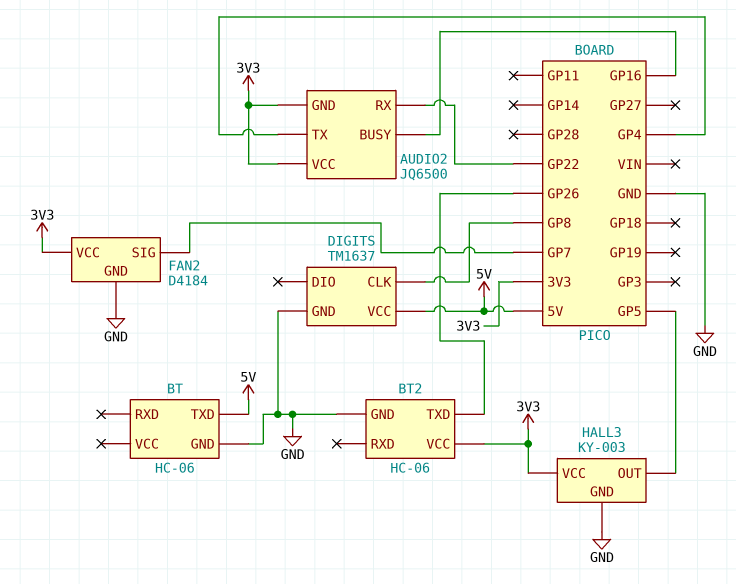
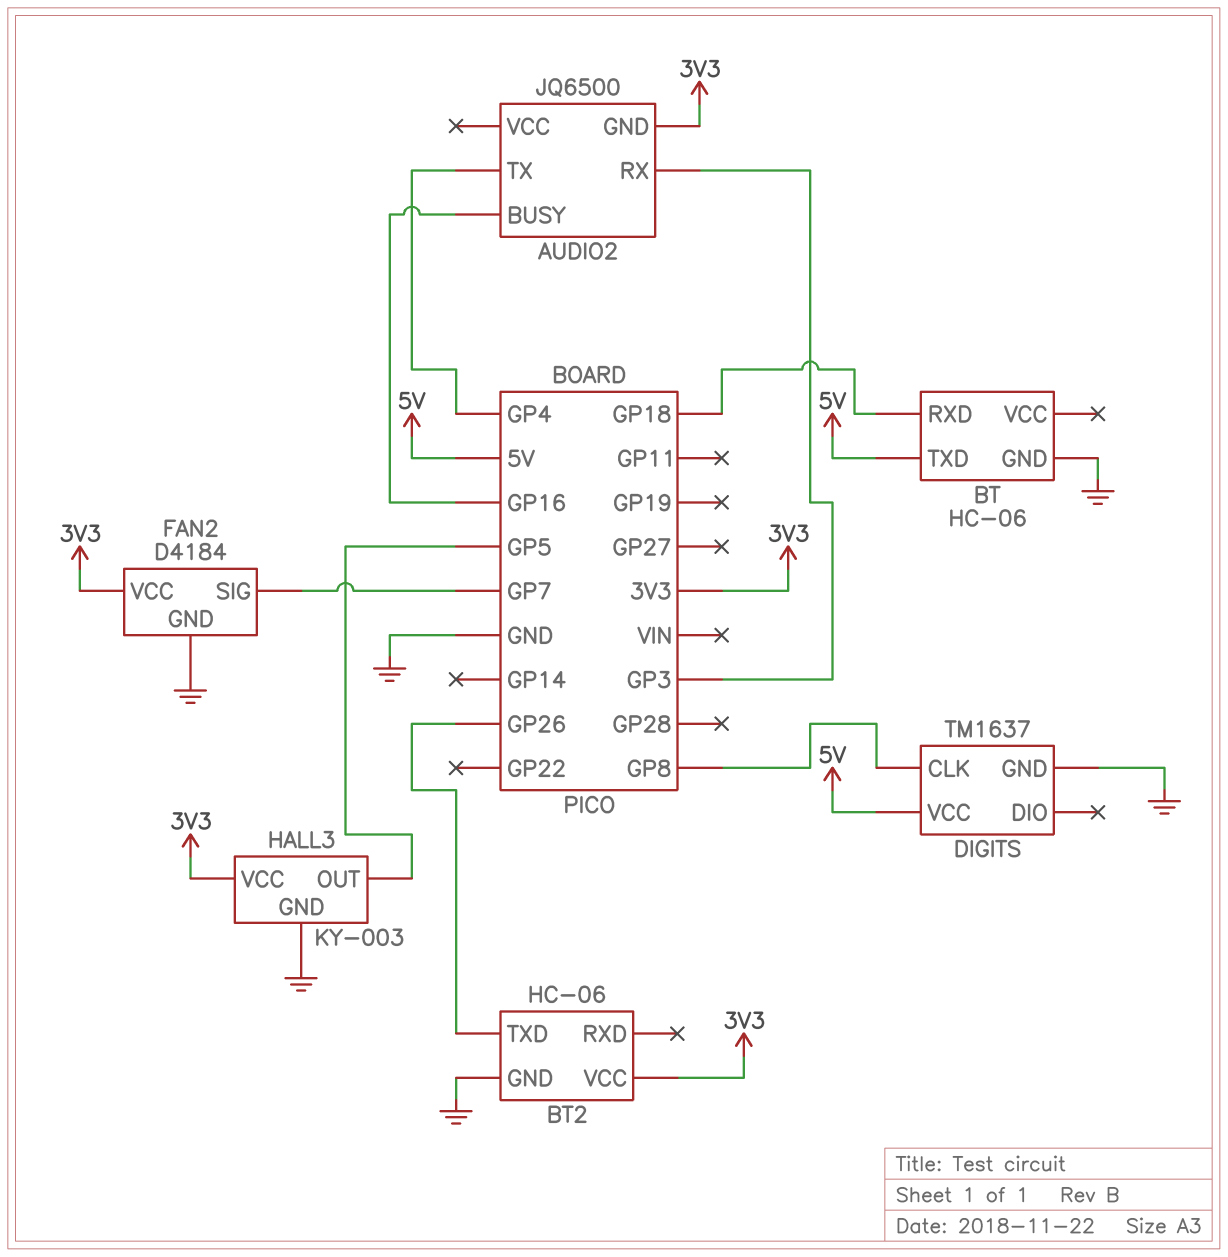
AUDIO2 pin RX: GP22 -> GP3
AUDIO2 pin VCC: 3V3 -> none
BT pin RXD: none -> GP18

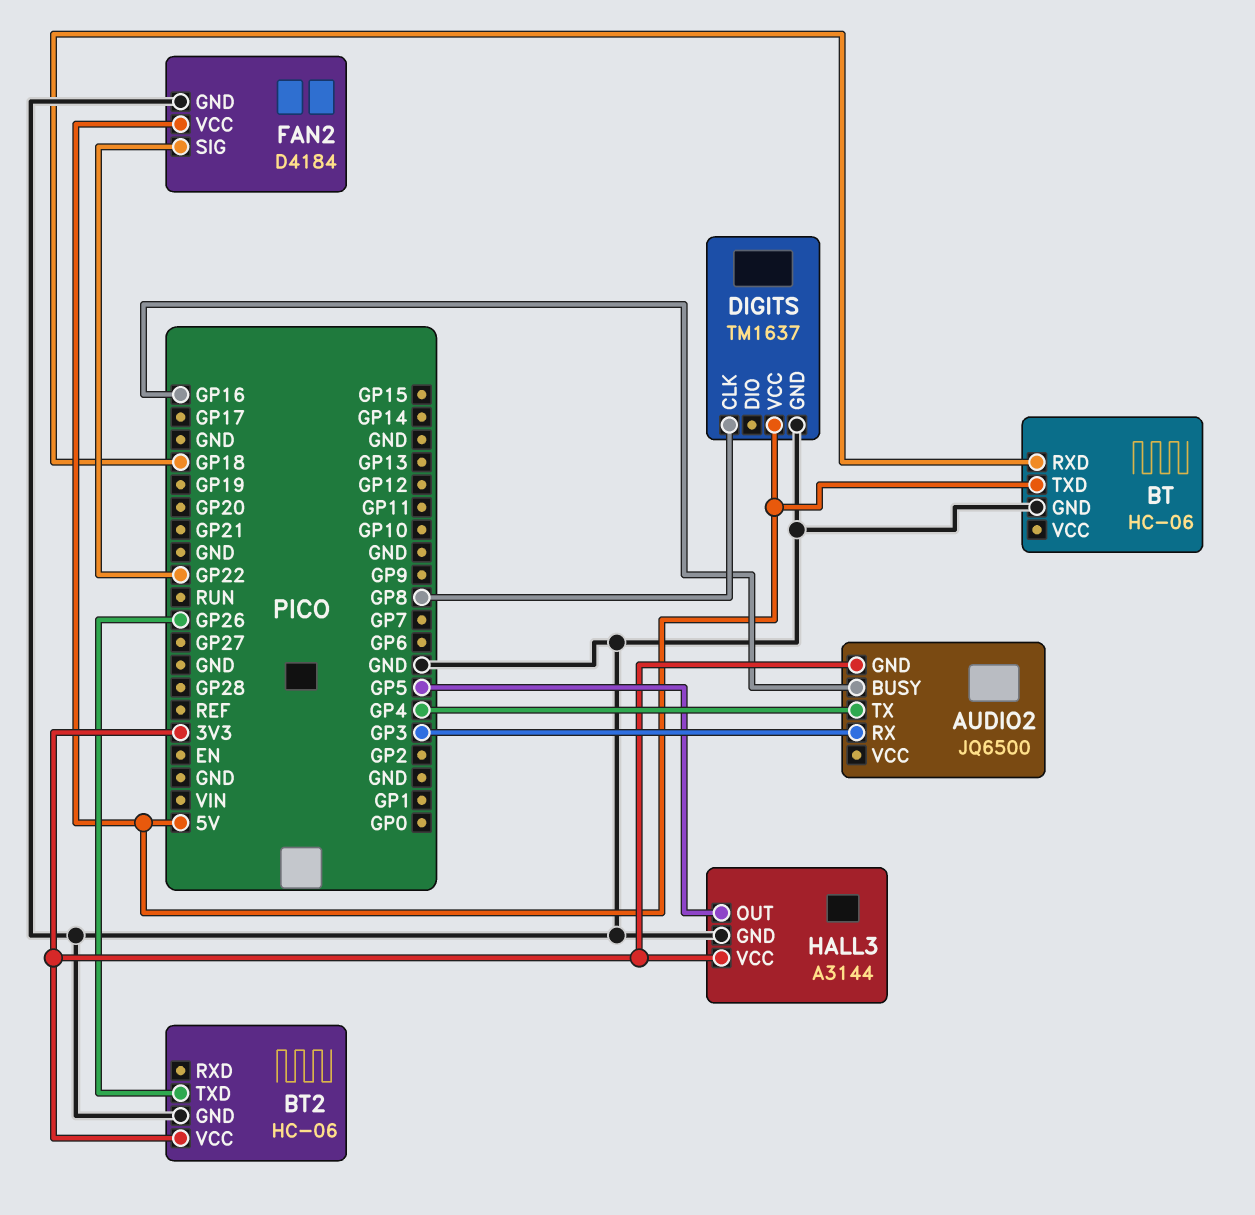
FAN2 pin SIG: GP7 -> GP22
FAN2 pin VCC: 3V3 -> 5V
HALL3: KY-003 -> A3144

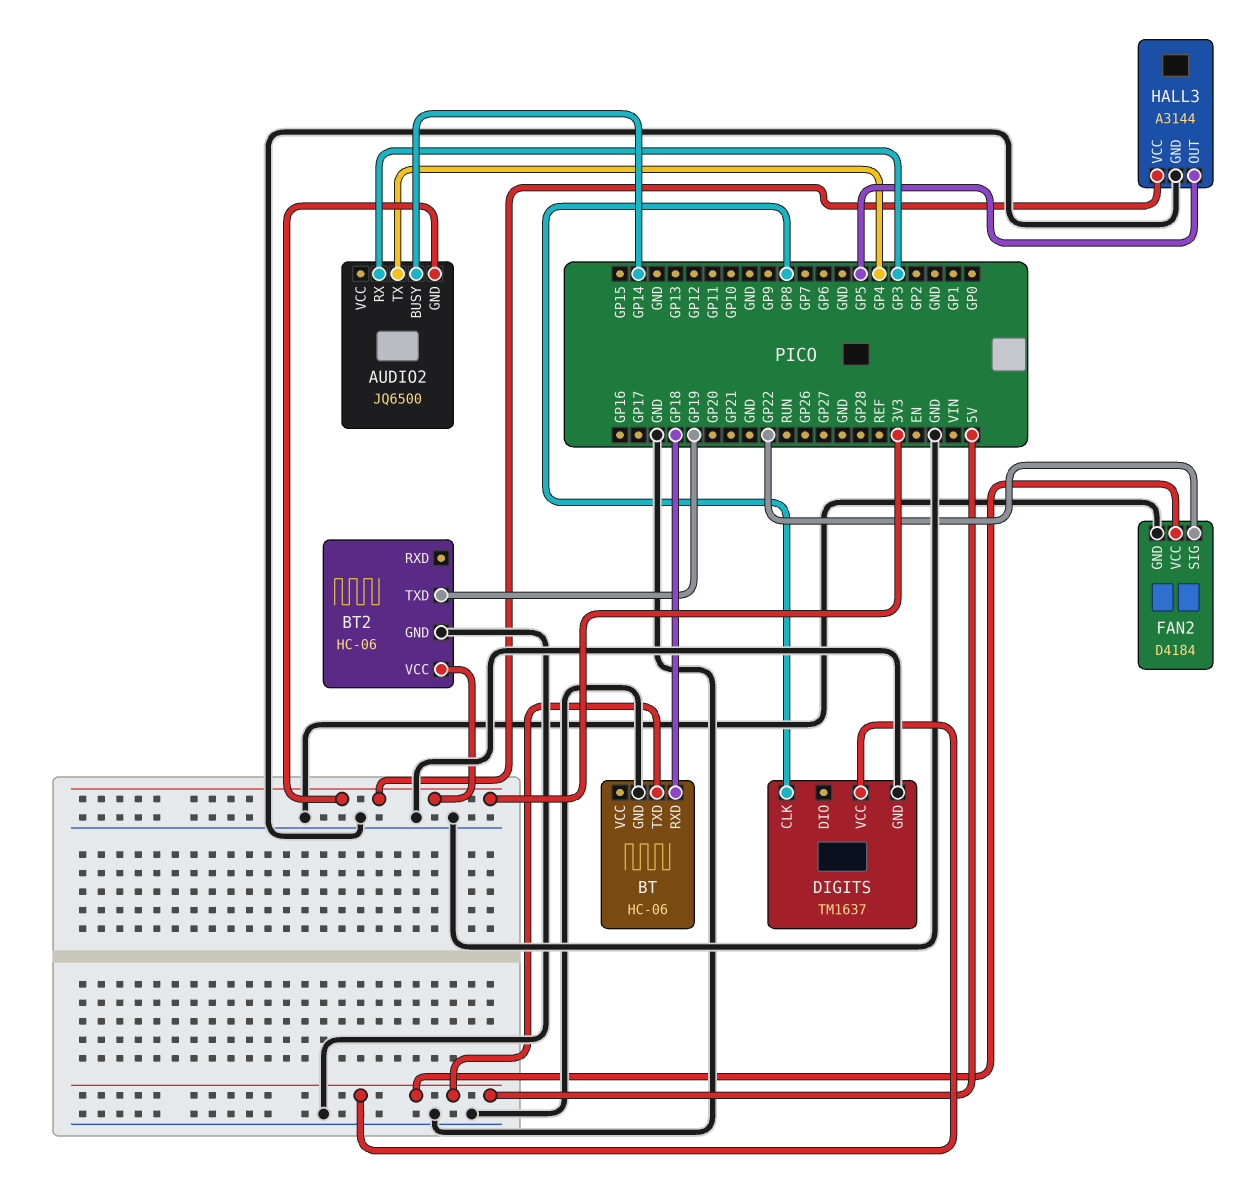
AUDIO2 pin BUSY: GP16 -> GP14
BT2 pin TXD: GP26 -> GP19

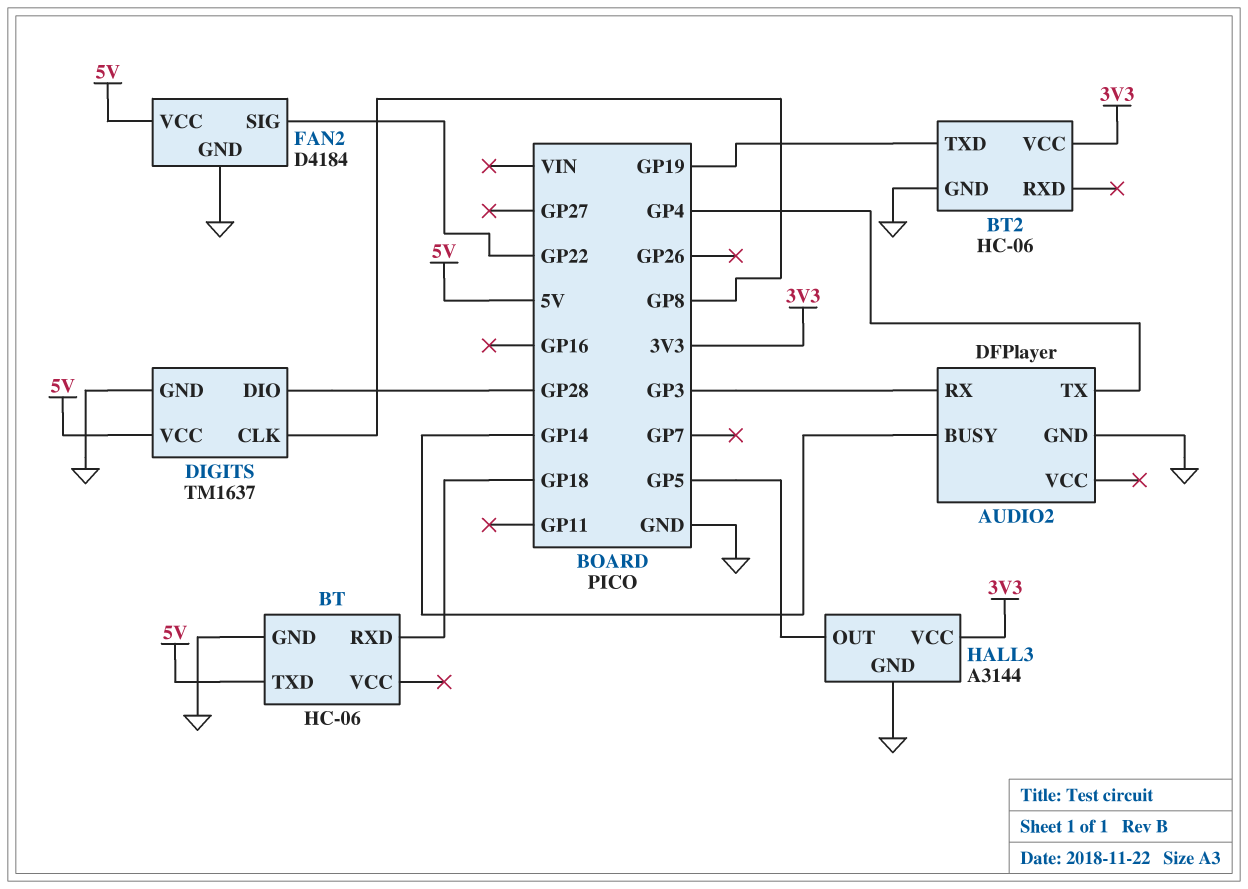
AUDIO2: JQ6500 -> DFPlayer
AUDIO2 pin GND: 3V3 -> GND
DIGITS pin DIO: none -> GP28

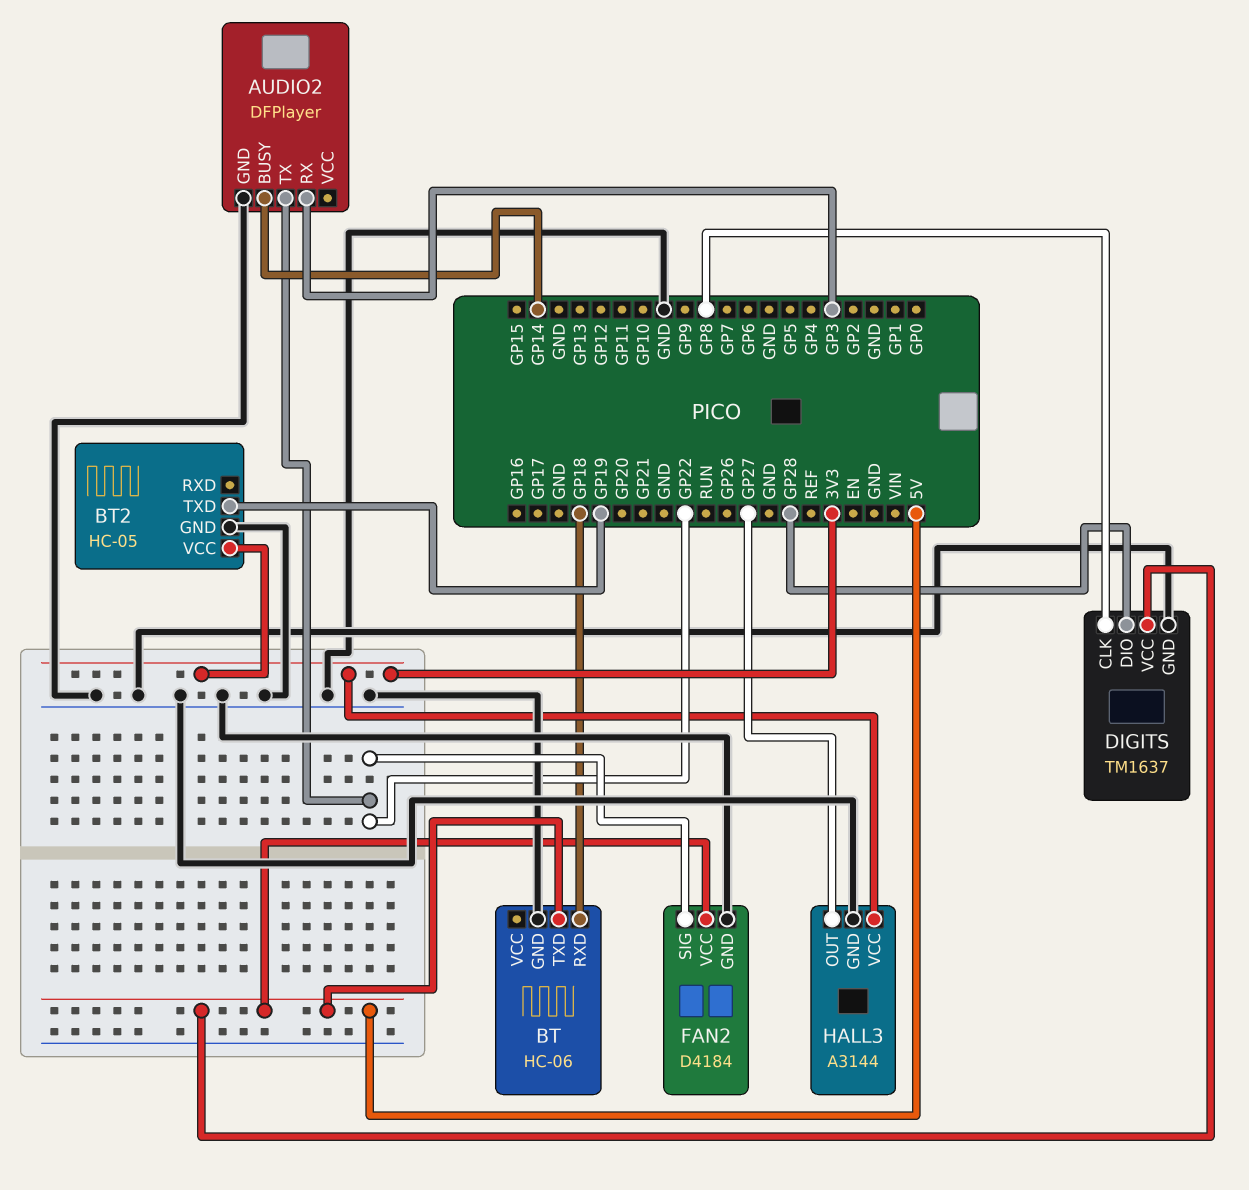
AUDIO2 pin TX: GP4 -> GP22
BT2: HC-06 -> HC-05
HALL3 pin OUT: GP5 -> GP27

